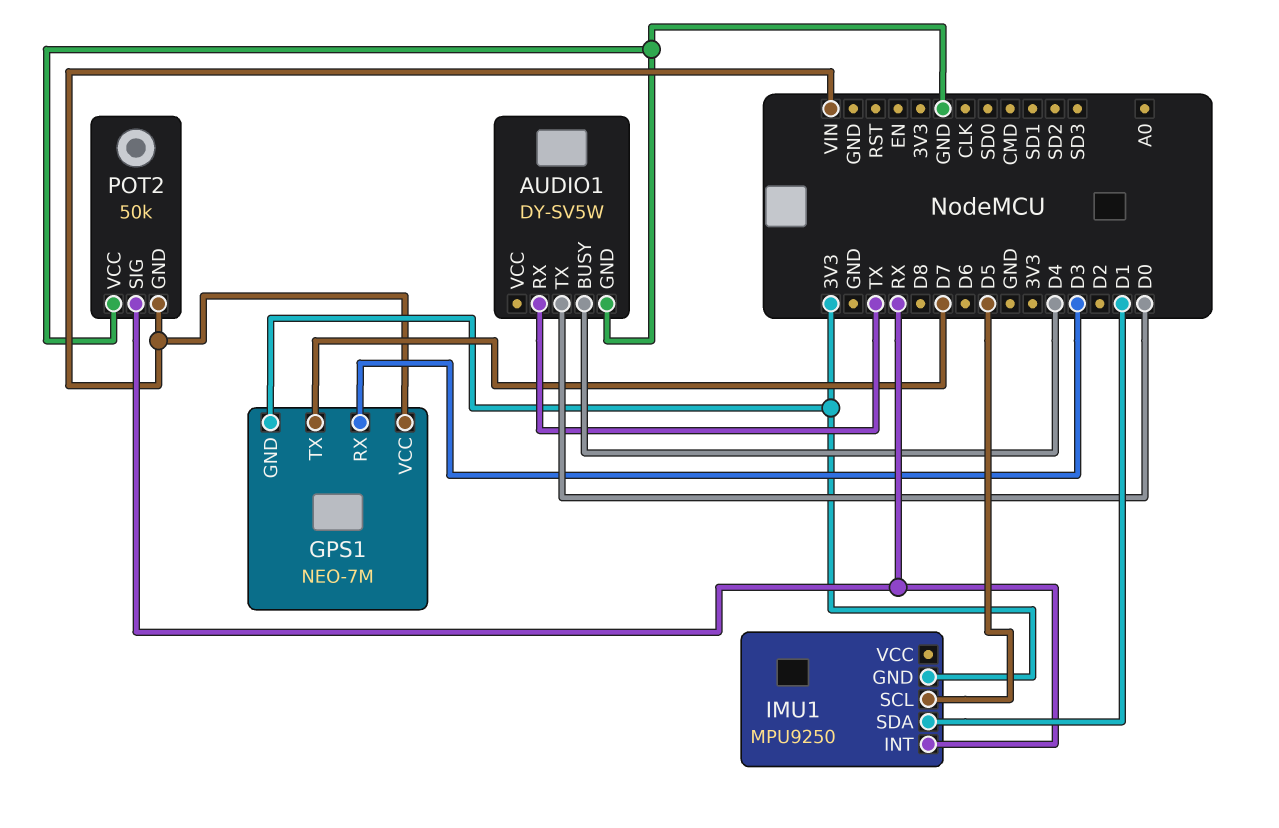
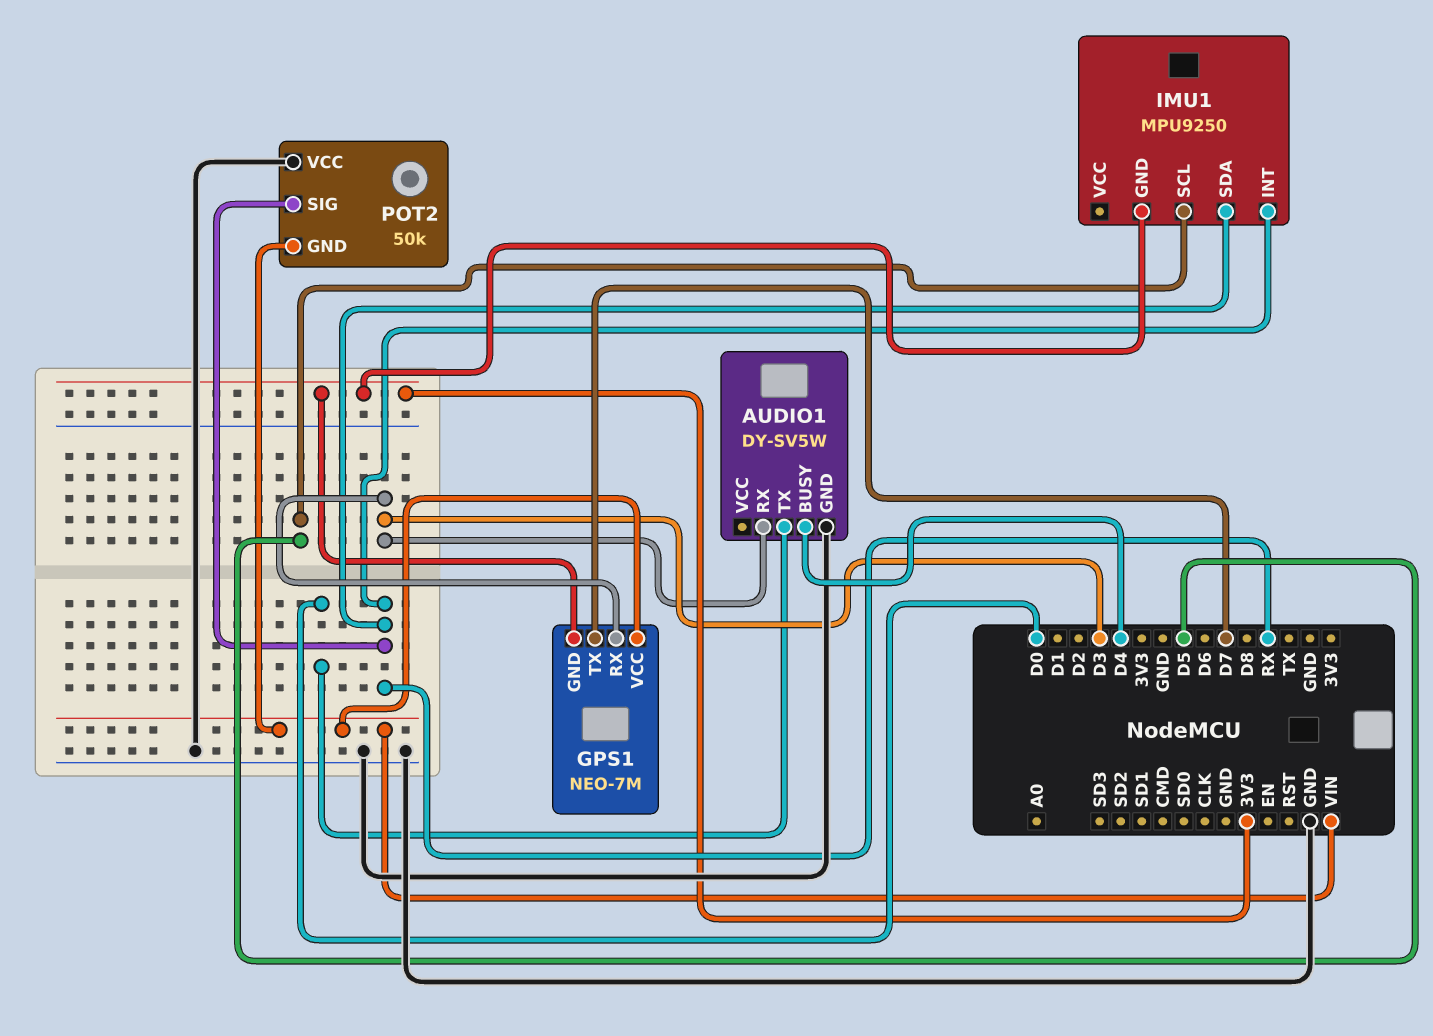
AUDIO1 pin RX: TX -> D3
IMU1 pin SDA: D1 -> RX

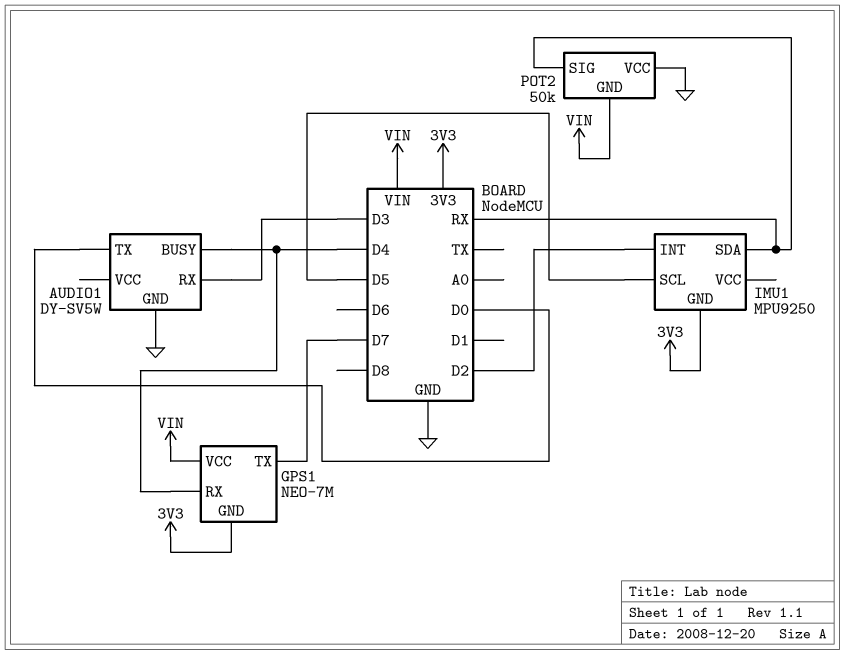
GPS1 pin RX: D3 -> D4
IMU1 pin INT: RX -> D2

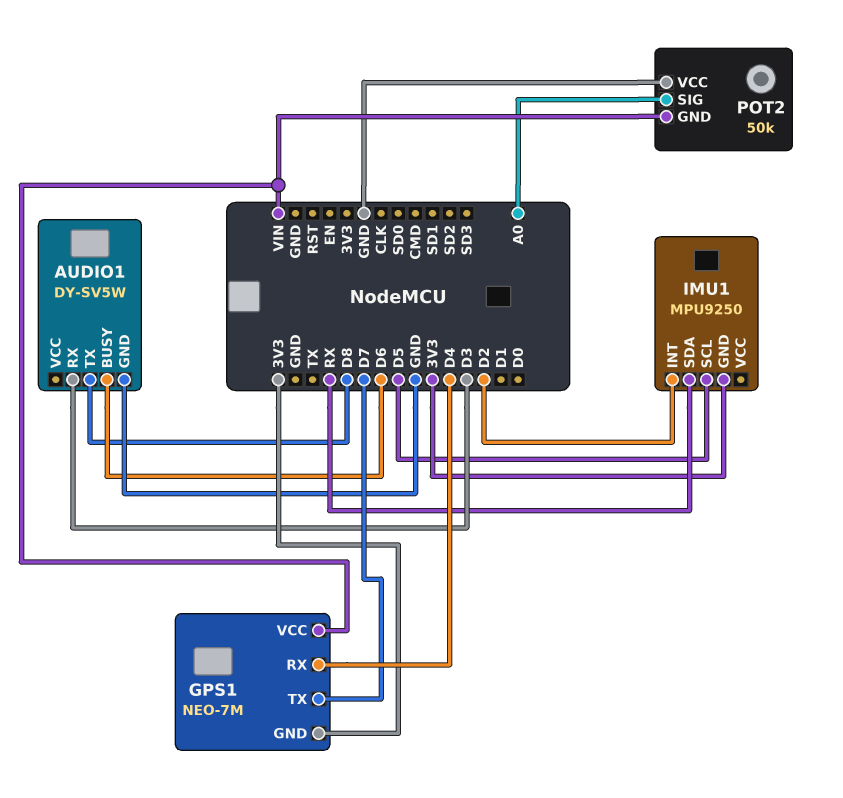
AUDIO1 pin BUSY: D4 -> D6
AUDIO1 pin TX: D0 -> D8
POT2 pin SIG: RX -> A0

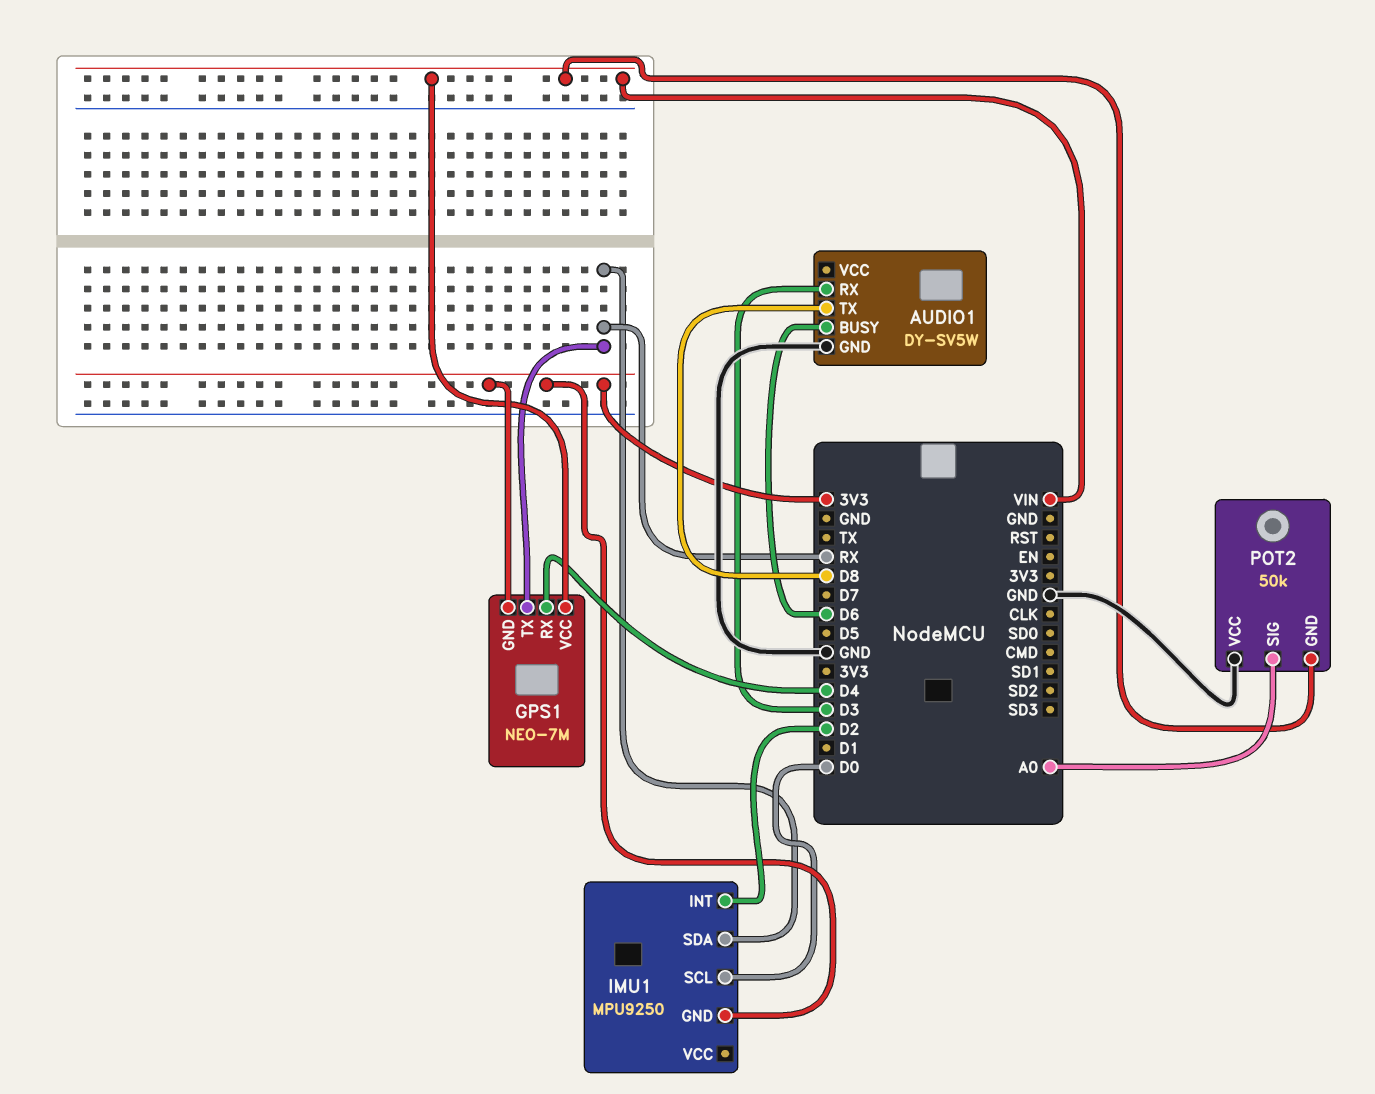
GPS1 pin TX: D7 -> RX
IMU1 pin SCL: D5 -> D0

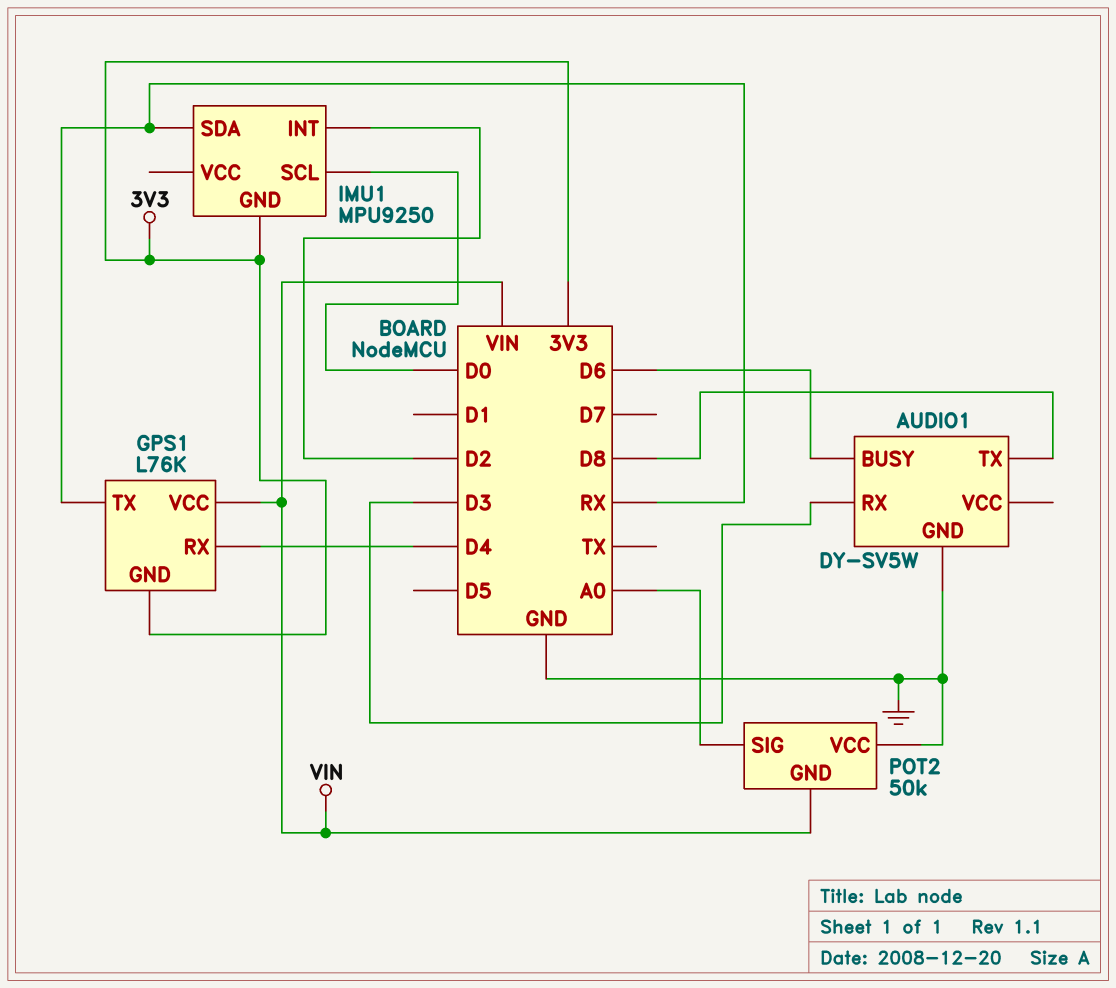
GPS1: NEO-7M -> L76K

